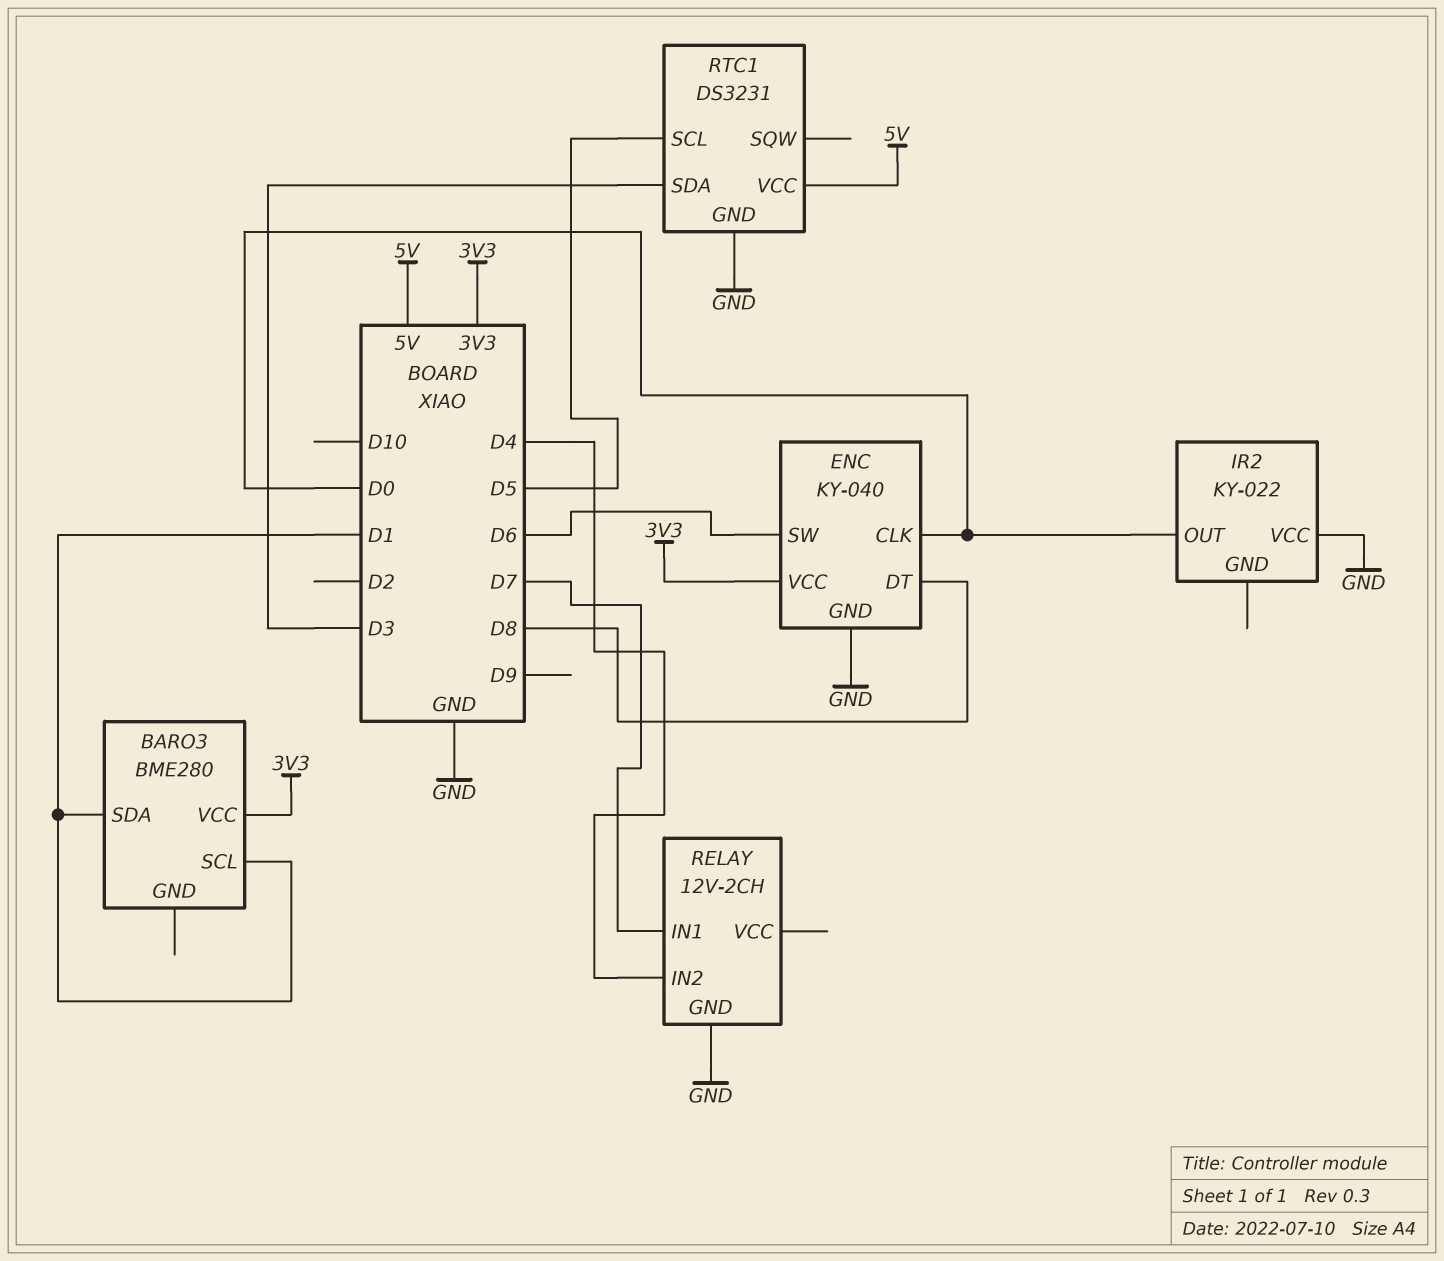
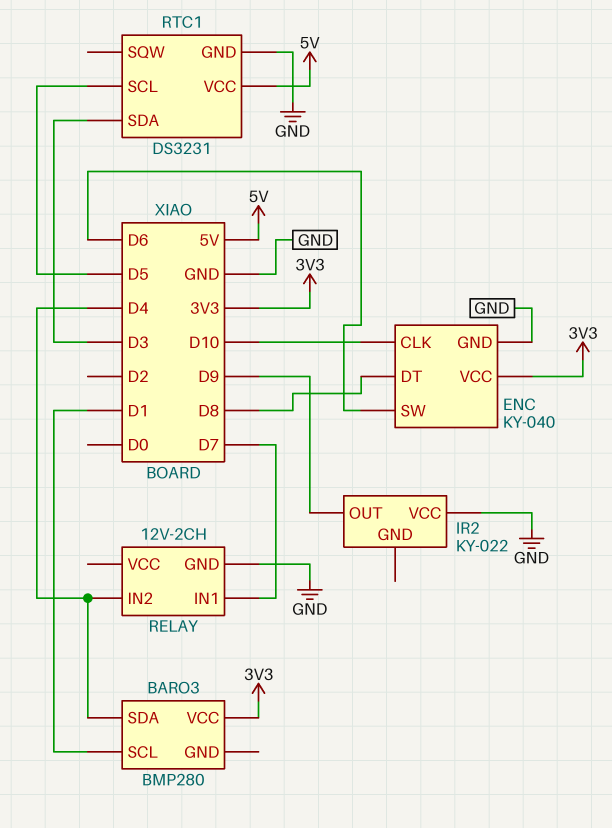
BARO3: BME280 -> BMP280
BARO3 pin SDA: D1 -> D4
ENC pin CLK: D0 -> D10
IR2 pin OUT: D0 -> D9

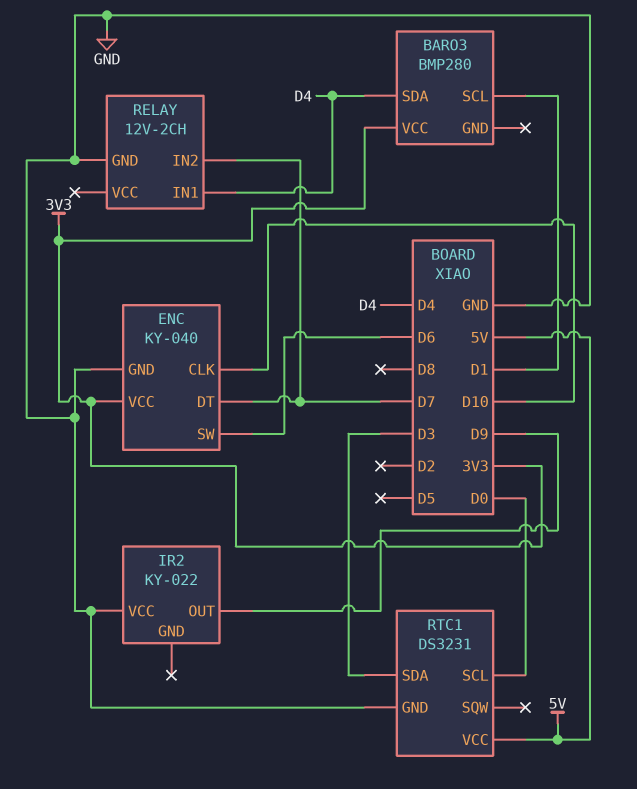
ENC pin DT: D8 -> D7
RELAY pin IN1: D7 -> D4
RELAY pin IN2: D4 -> D7
RTC1 pin SCL: D5 -> D0

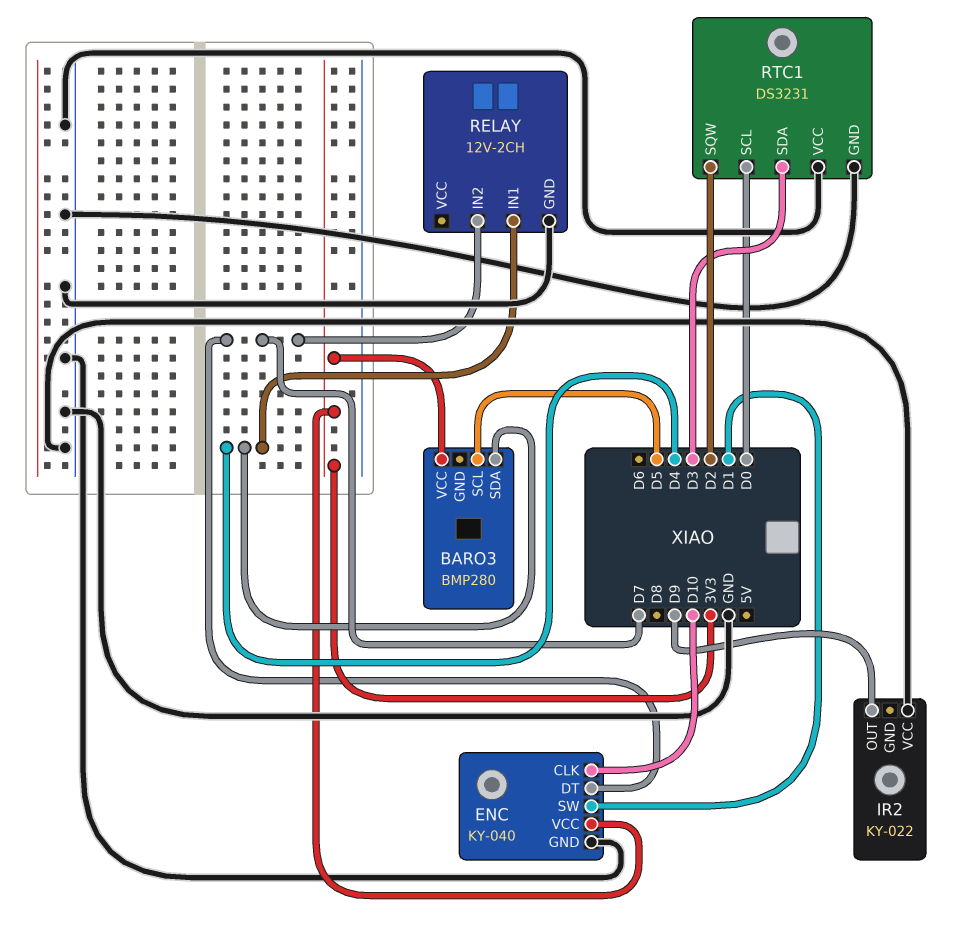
BARO3 pin SCL: D1 -> D5
ENC pin SW: D6 -> D1
RTC1 pin SQW: none -> D2
RTC1 pin VCC: 5V -> GND

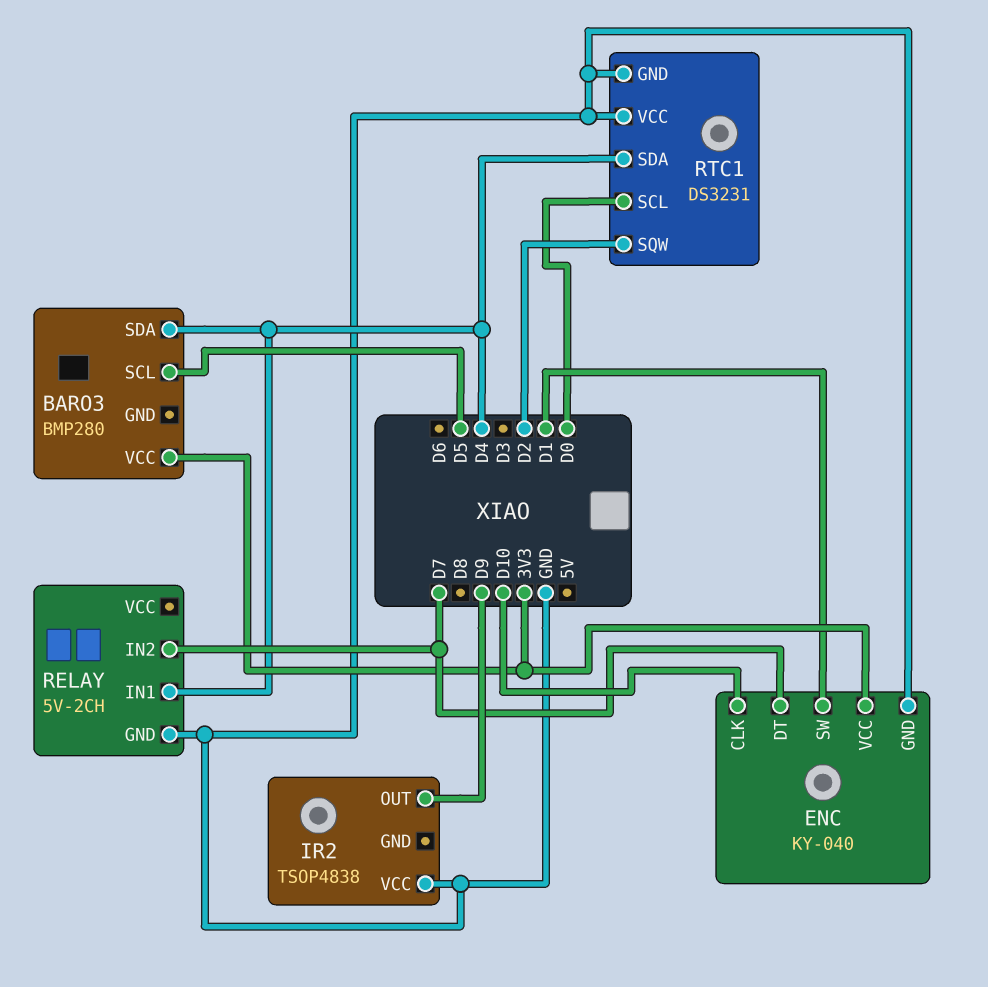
IR2: KY-022 -> TSOP4838
RELAY: 12V-2CH -> 5V-2CH
RTC1 pin SDA: D3 -> D4

